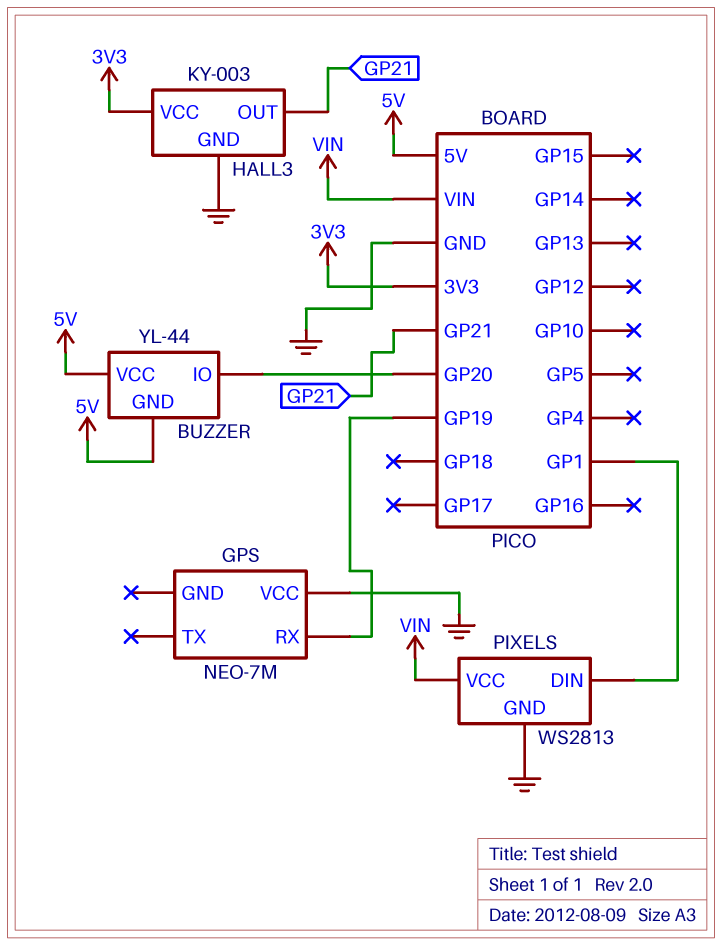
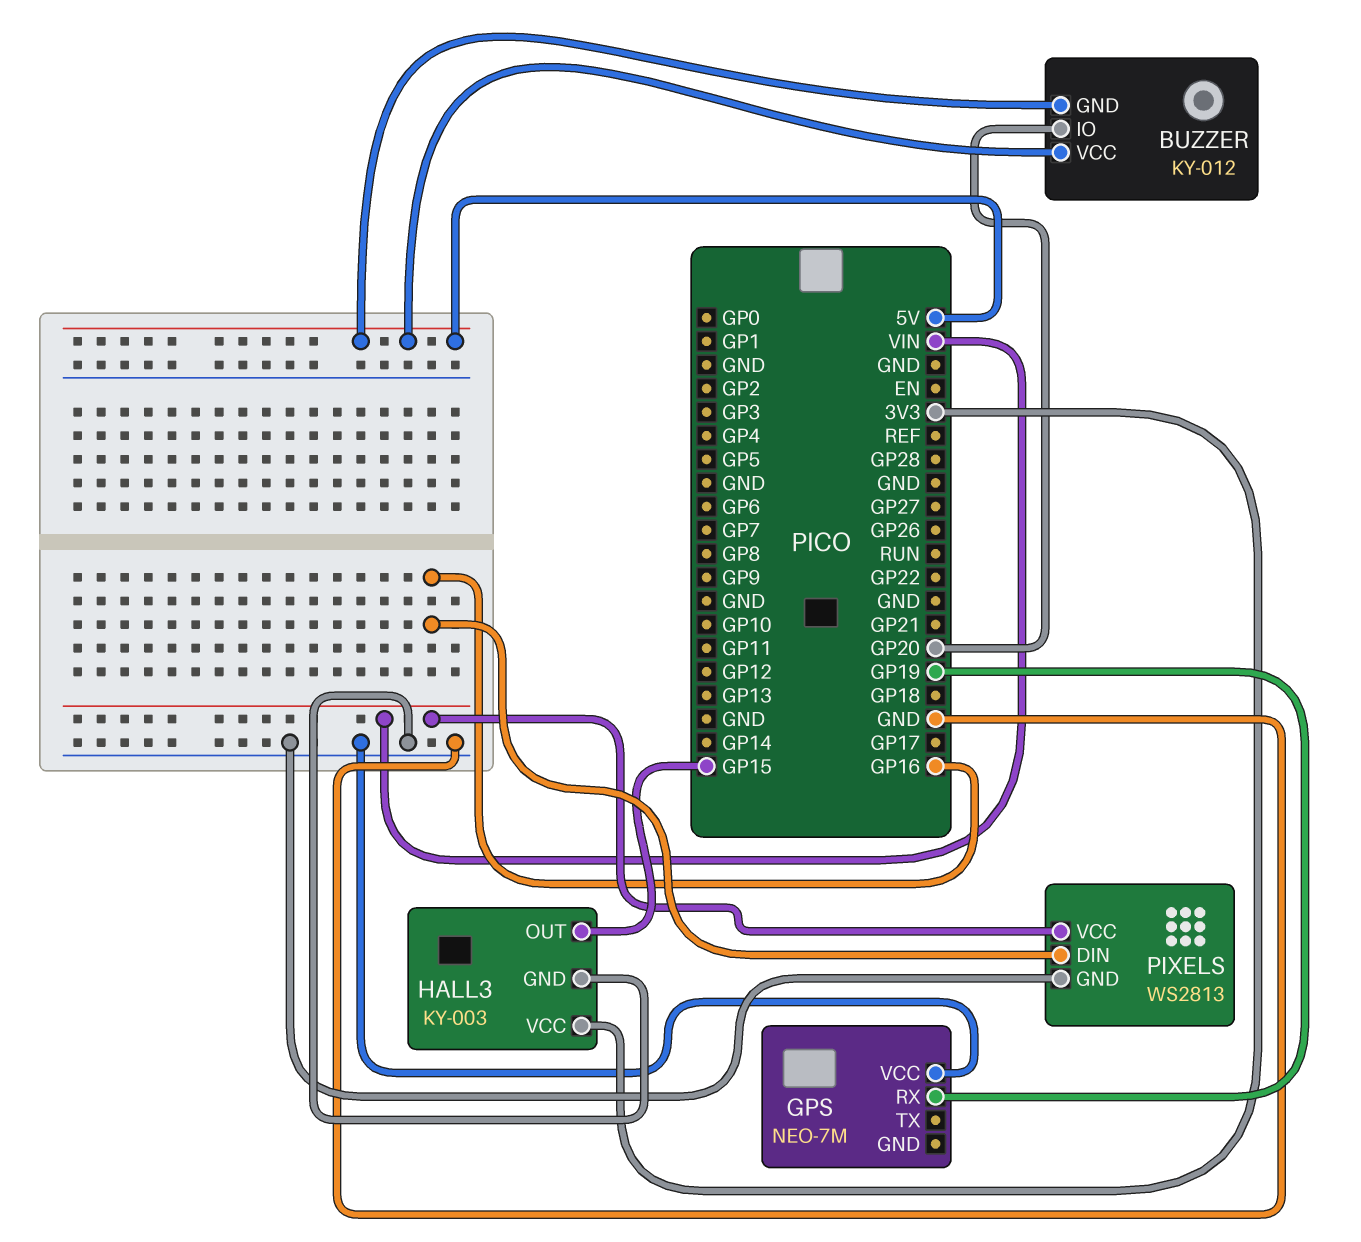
BUZZER: YL-44 -> KY-012
HALL3 pin OUT: GP21 -> GP15
PIXELS pin DIN: GP1 -> GP16

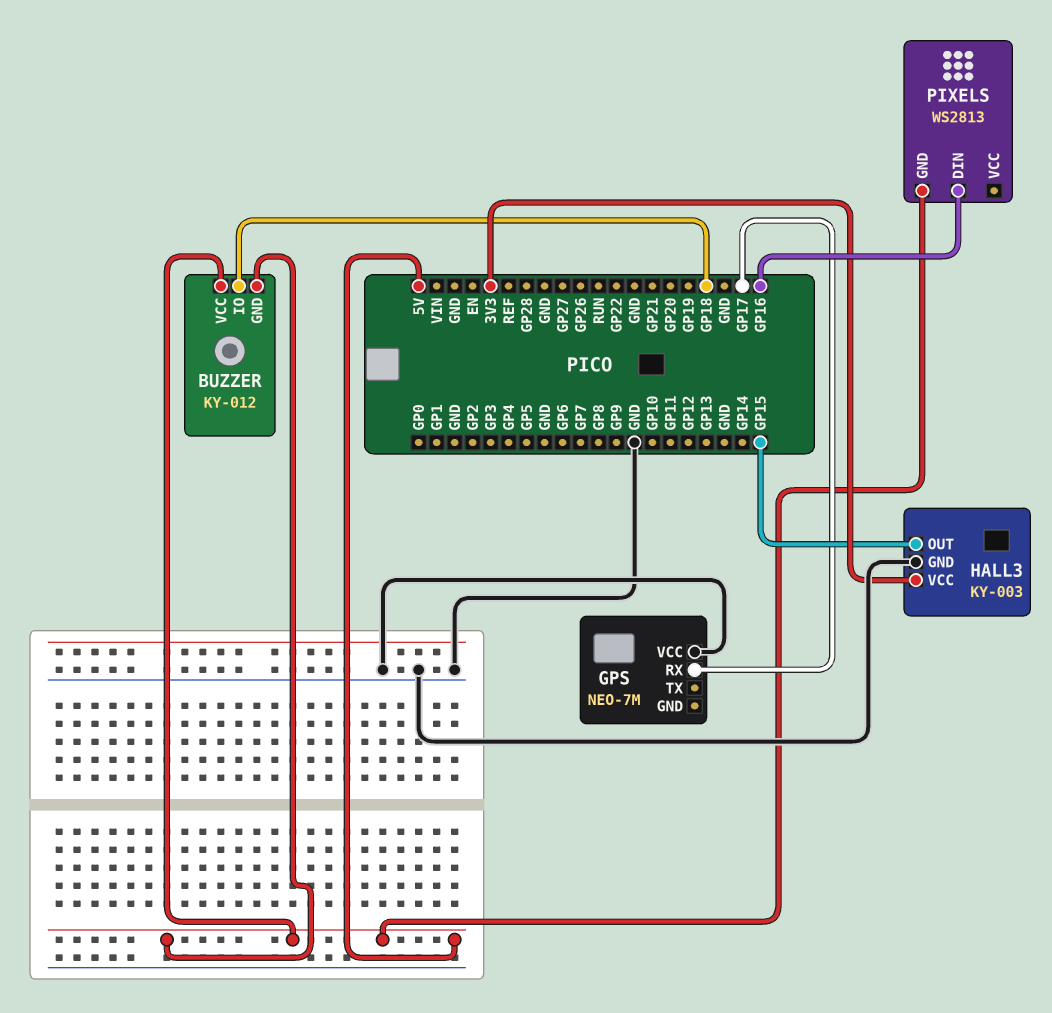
BUZZER pin IO: GP20 -> GP18
GPS pin RX: GP19 -> GP17
PIXELS pin GND: GND -> 5V
PIXELS pin VCC: VIN -> none

